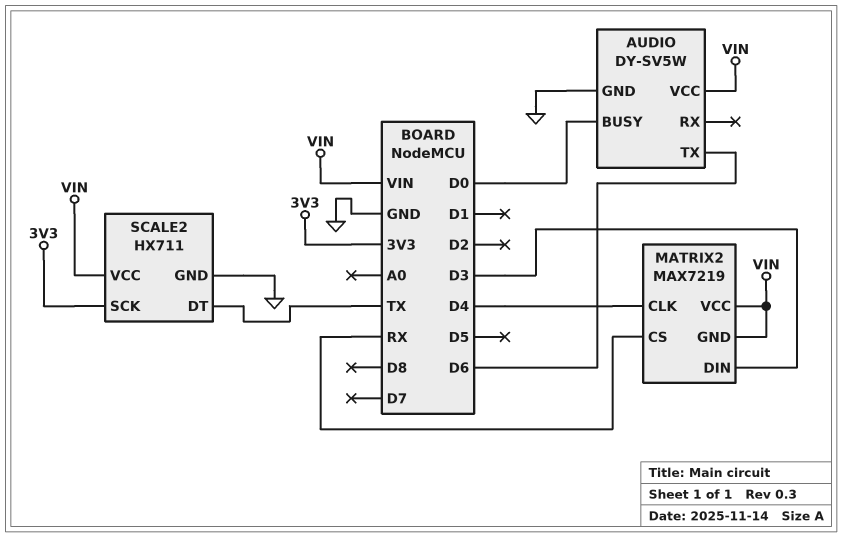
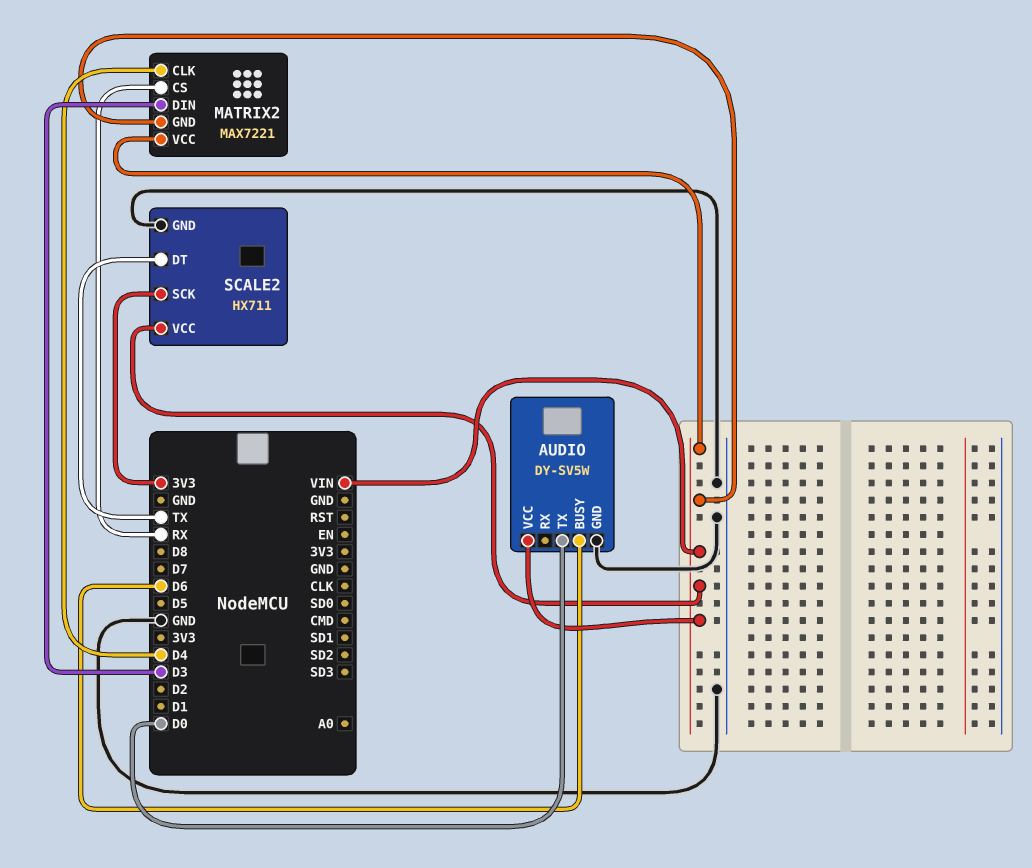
AUDIO pin BUSY: D0 -> D6
AUDIO pin TX: D6 -> D0
MATRIX2: MAX7219 -> MAX7221

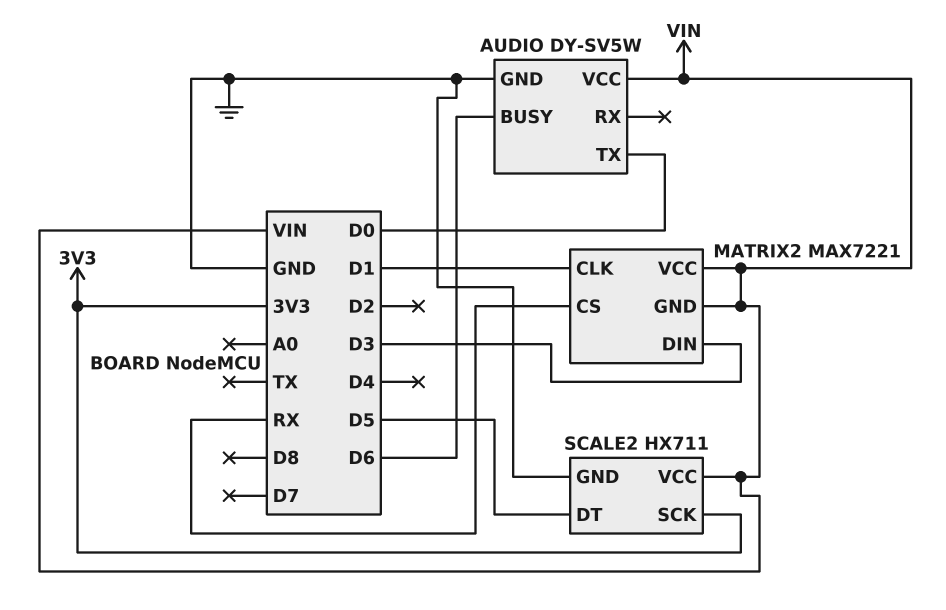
MATRIX2 pin CLK: D4 -> D1
SCALE2 pin DT: TX -> D5

